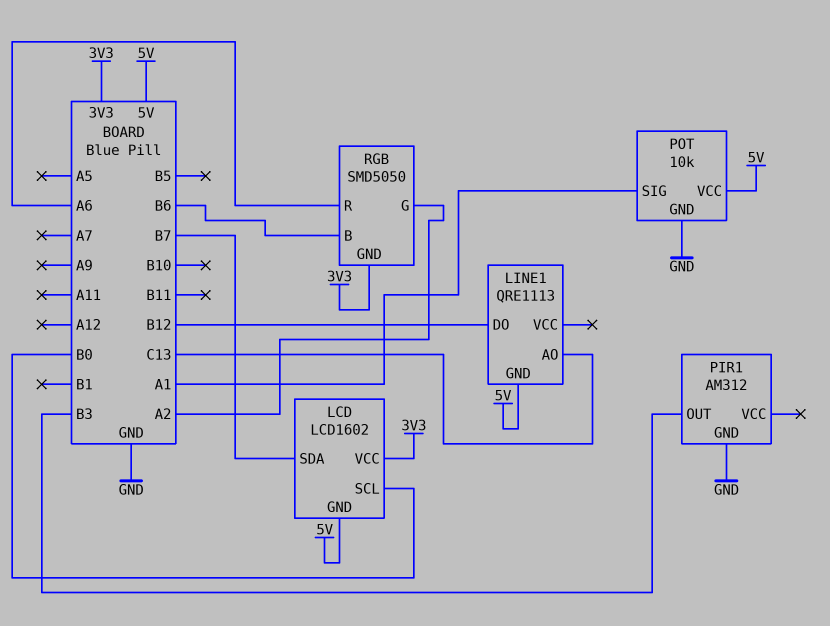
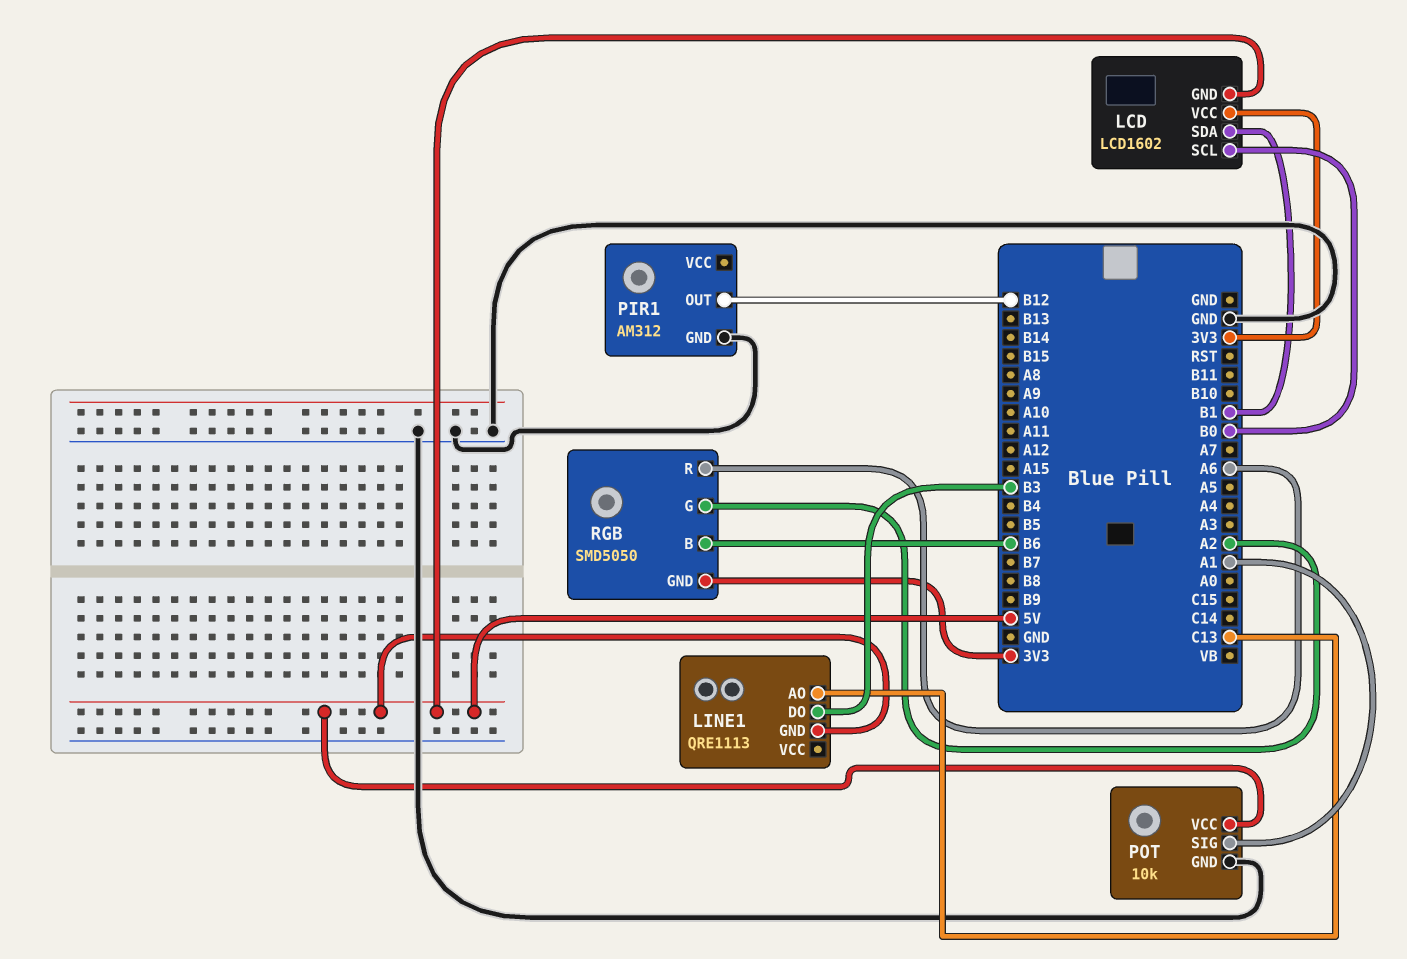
LCD pin SDA: B7 -> B1
LINE1 pin DO: B12 -> B3
PIR1 pin OUT: B3 -> B12

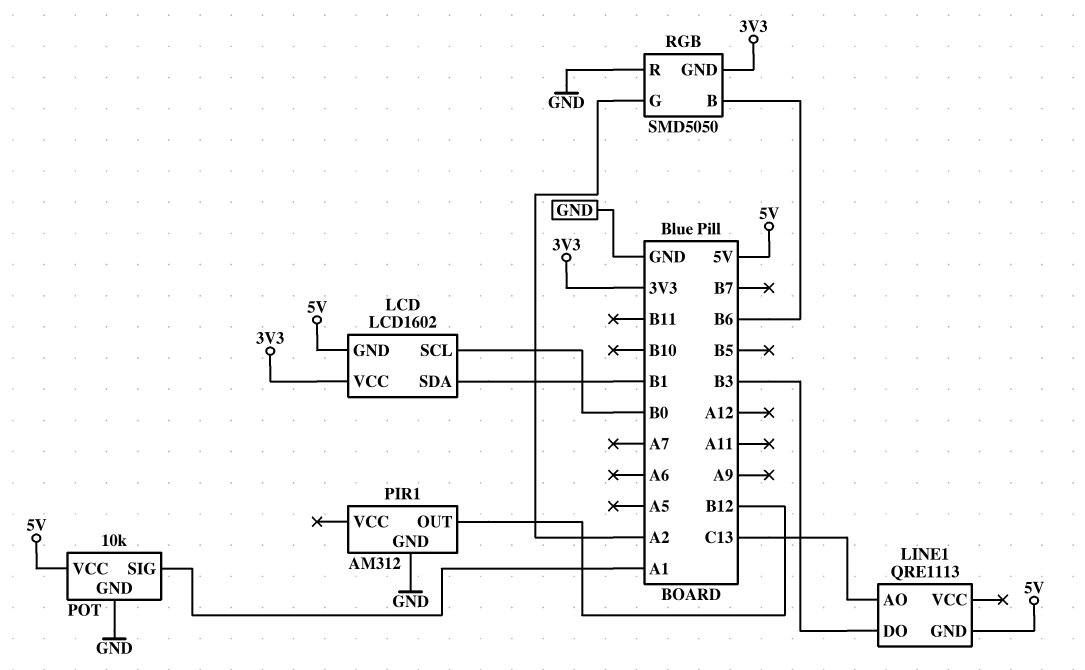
RGB pin R: A6 -> GND

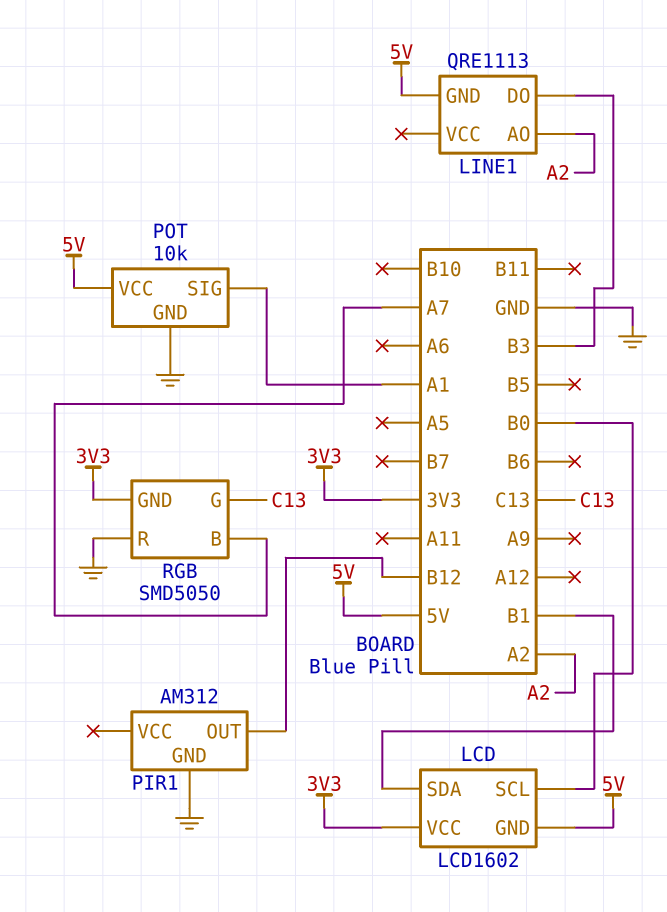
LINE1 pin AO: C13 -> A2
RGB pin B: B6 -> A7
RGB pin G: A2 -> C13

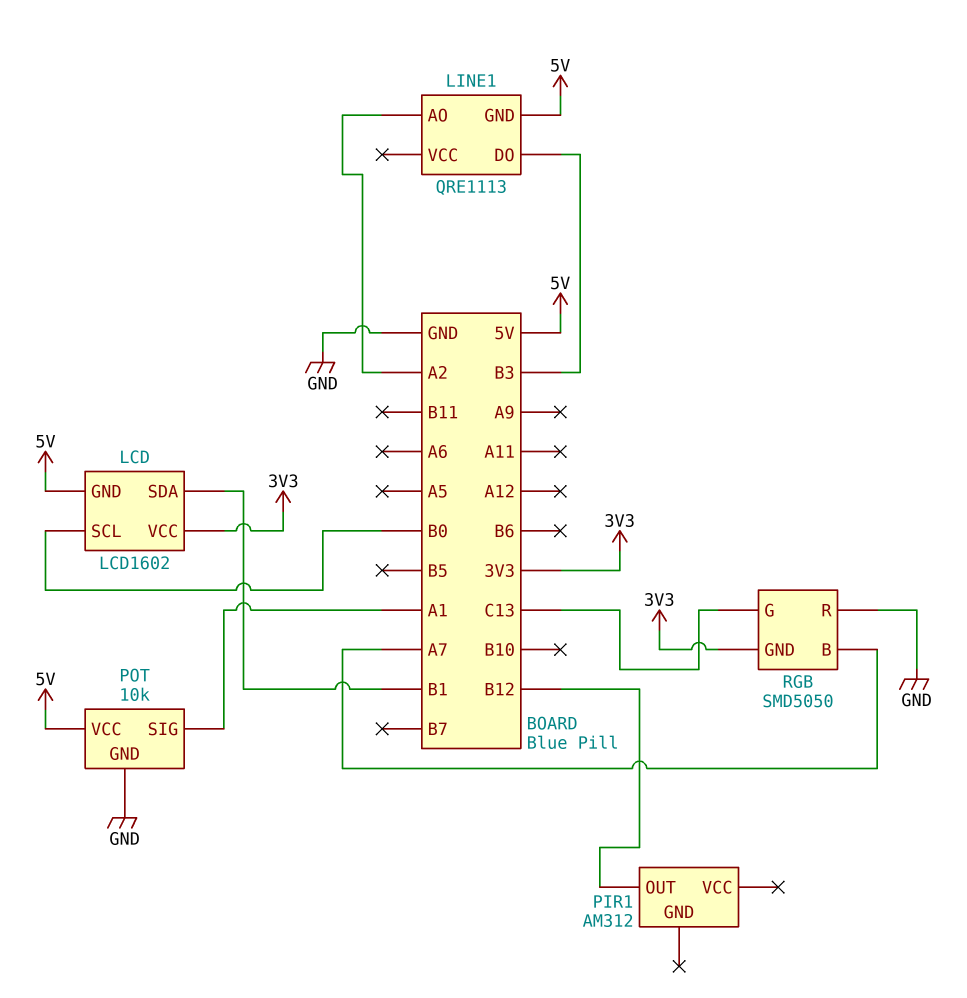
PIR1 pin GND: GND -> none

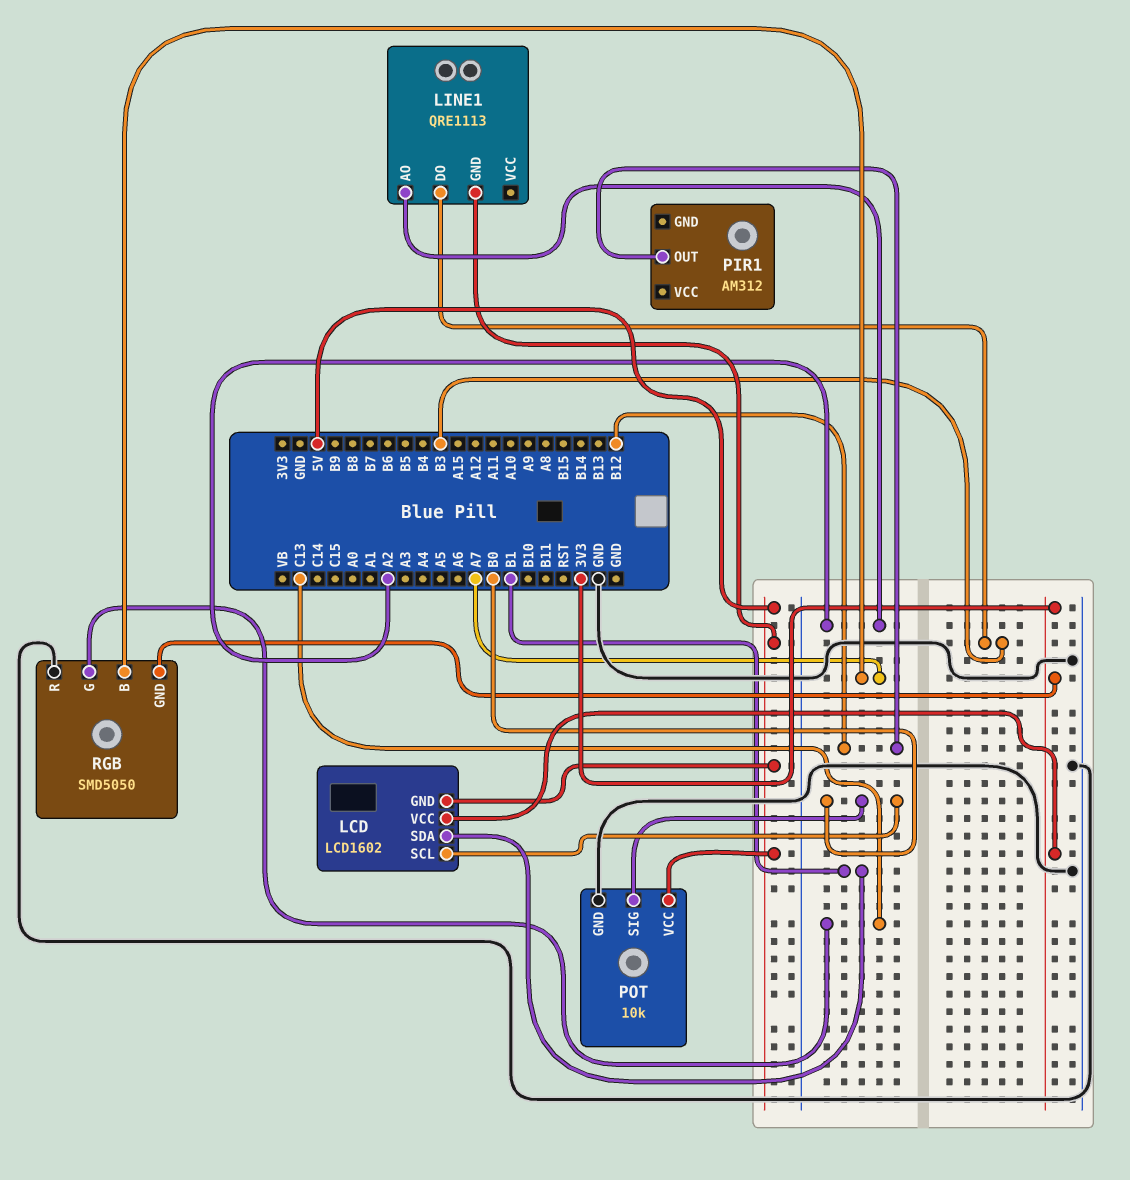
POT pin SIG: A1 -> B0

